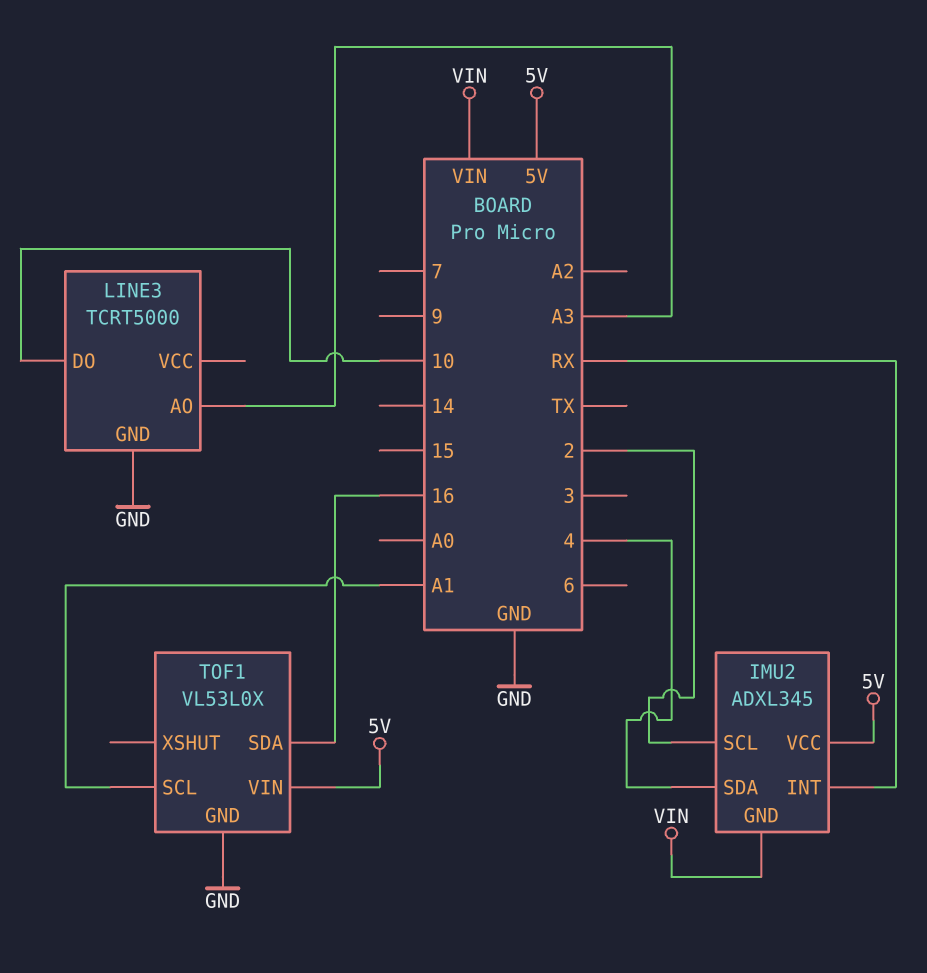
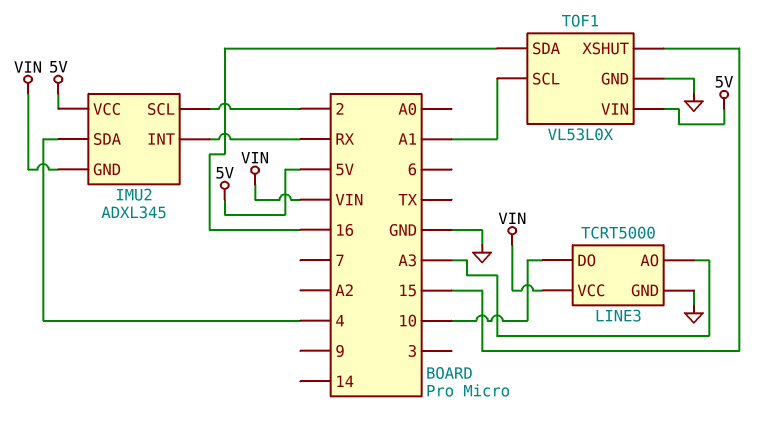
LINE3 pin VCC: none -> VIN
TOF1 pin XSHUT: none -> 15

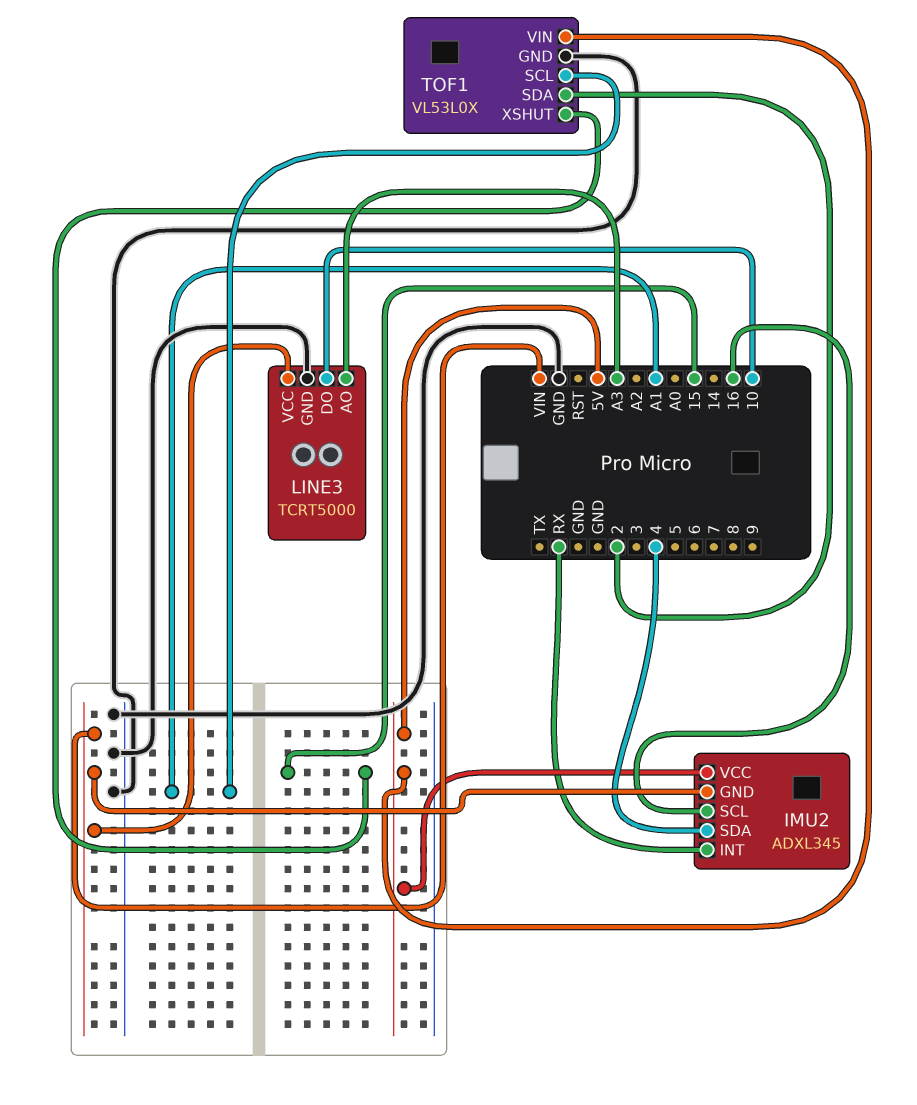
IMU2 pin SCL: 2 -> 16
TOF1 pin SDA: 16 -> 2

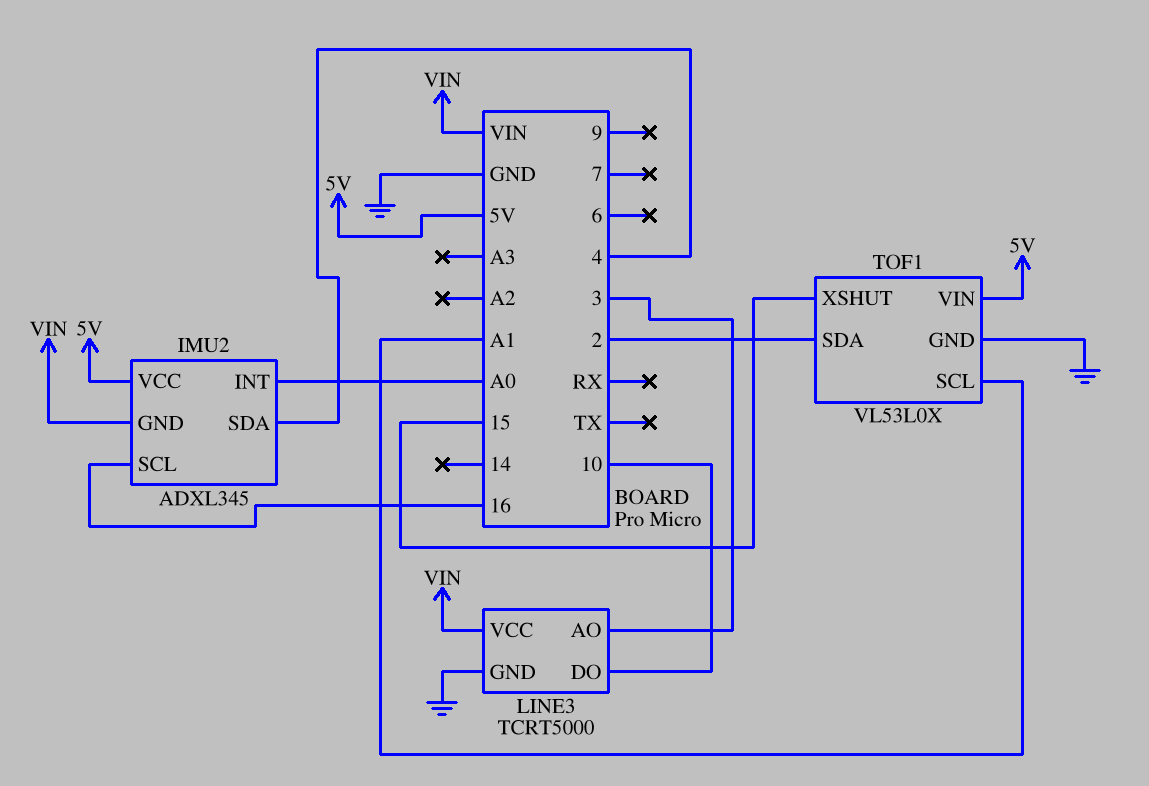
IMU2 pin INT: RX -> A0
LINE3 pin AO: A3 -> 3

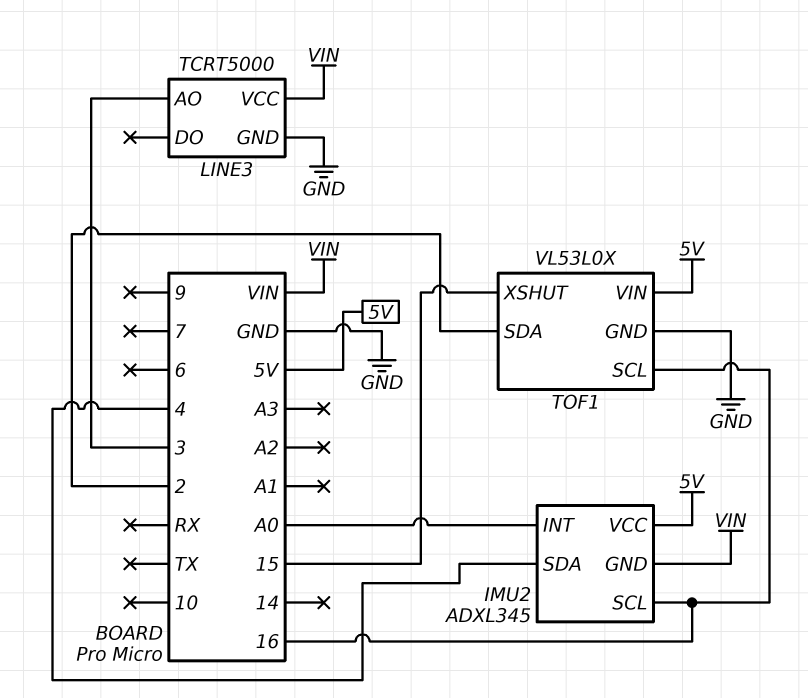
LINE3 pin DO: 10 -> none
TOF1 pin SCL: A1 -> 16

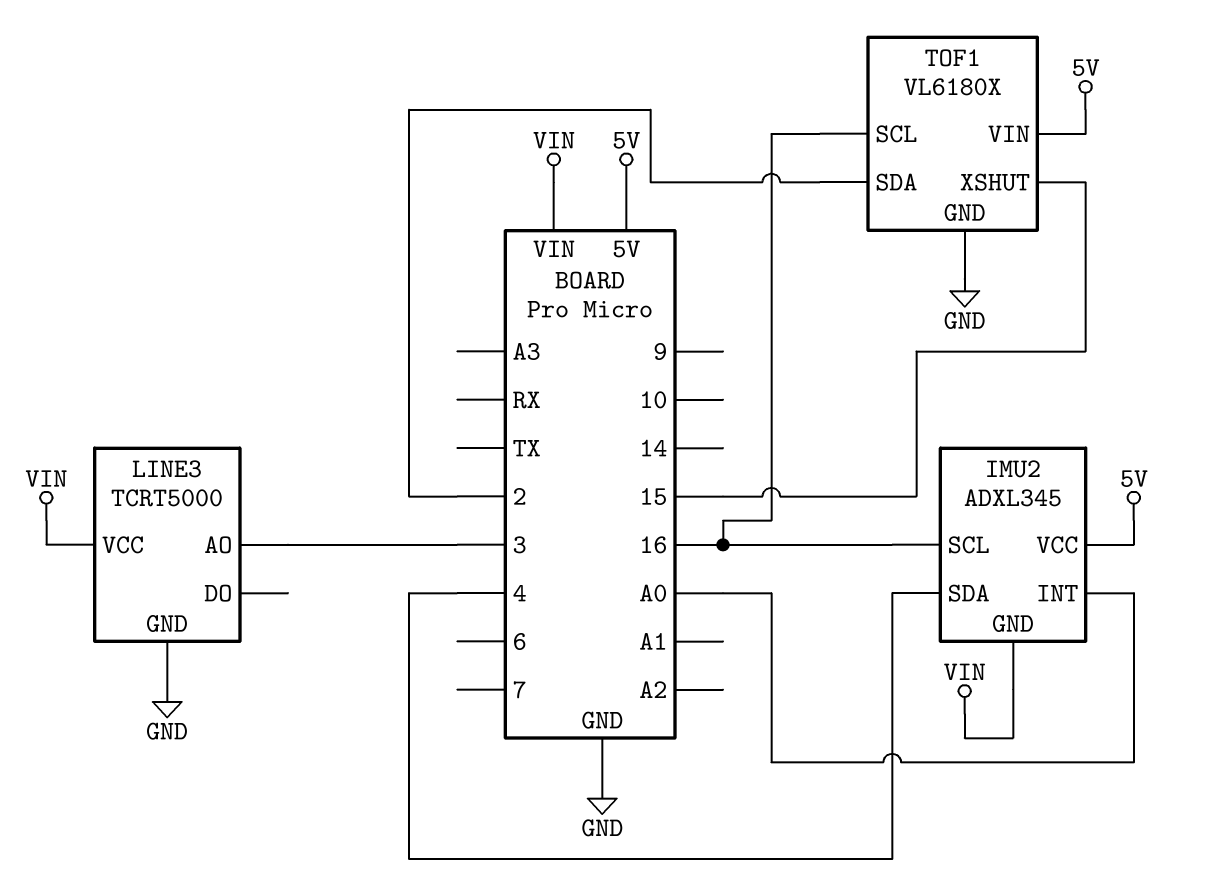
TOF1: VL53L0X -> VL6180X

